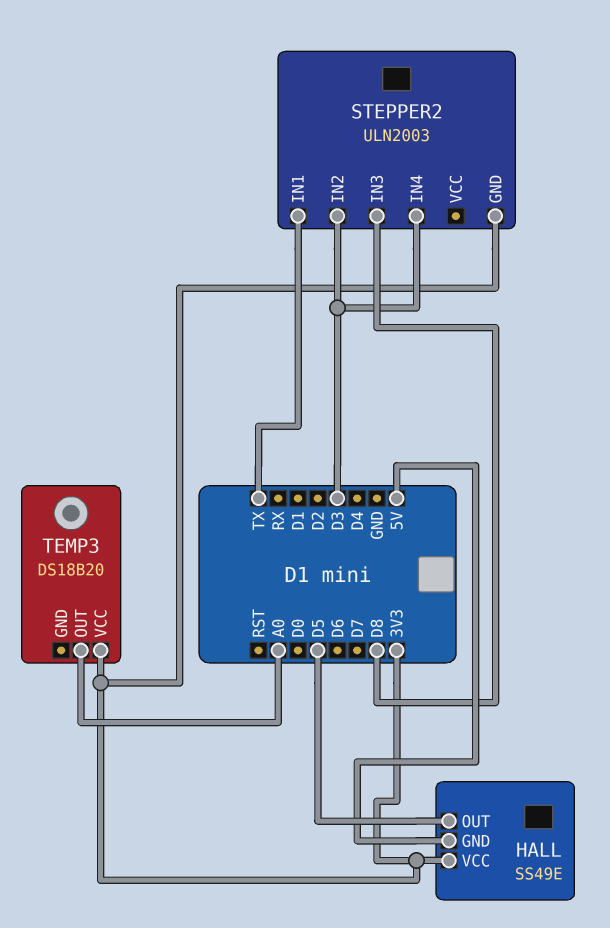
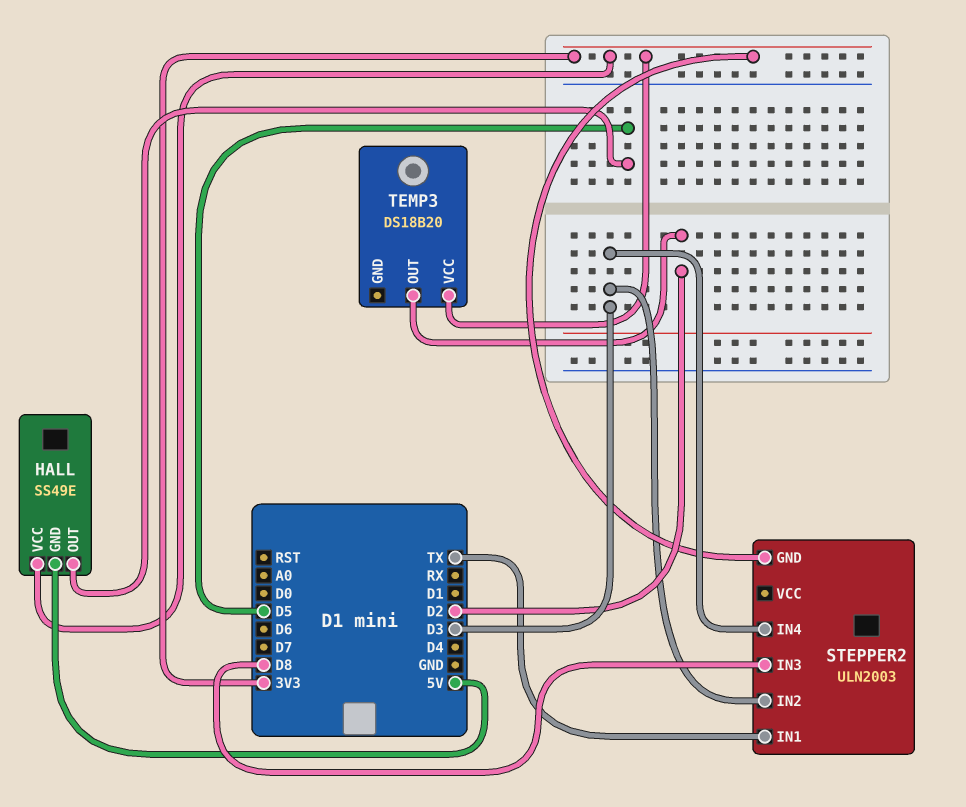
TEMP3 pin OUT: A0 -> D2

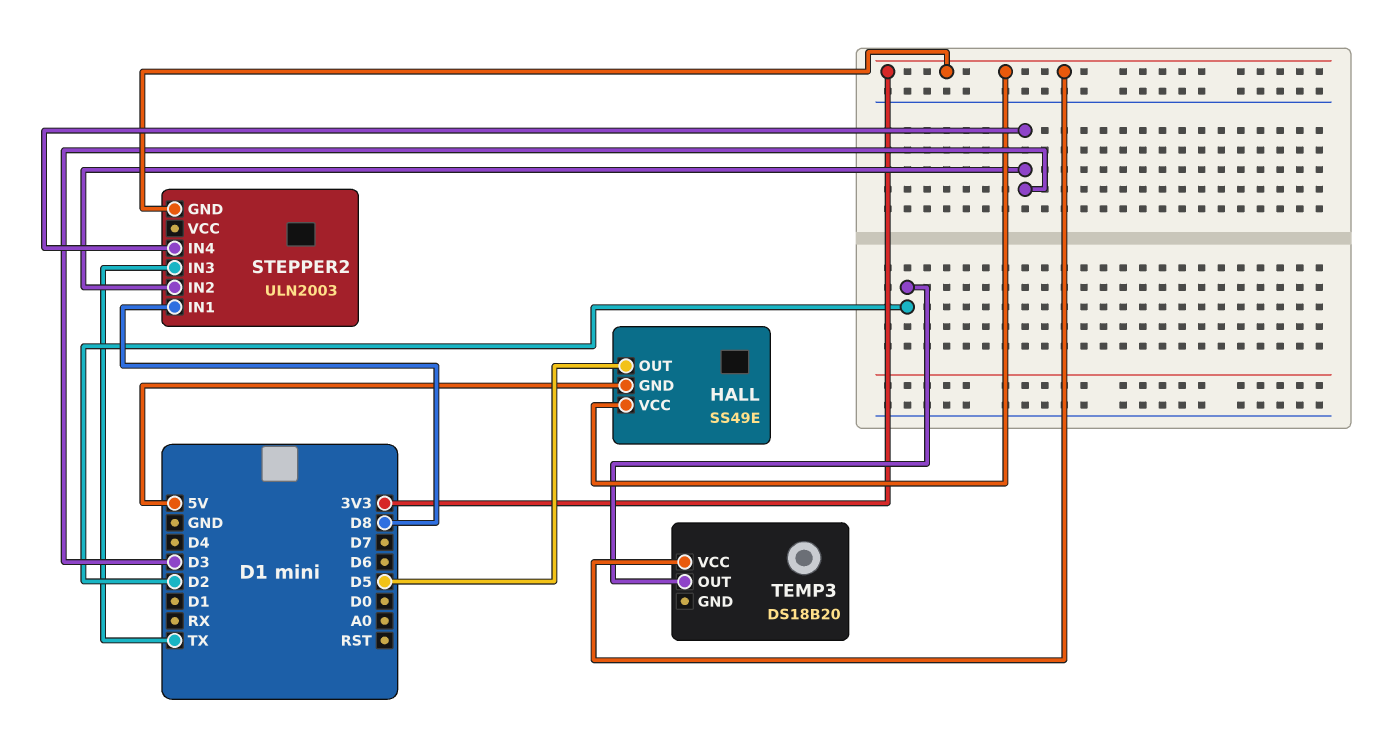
STEPPER2 pin IN1: TX -> D8
STEPPER2 pin IN3: D8 -> TX

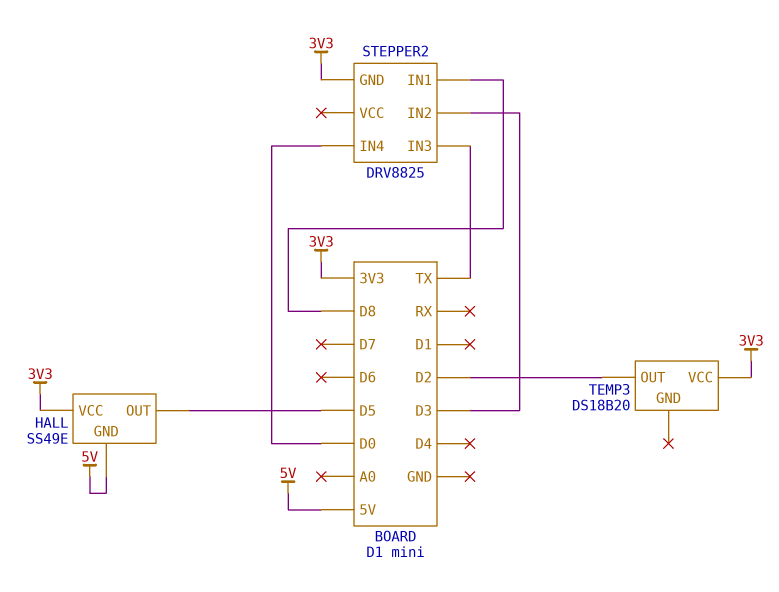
STEPPER2: ULN2003 -> DRV8825
STEPPER2 pin IN4: D3 -> D0

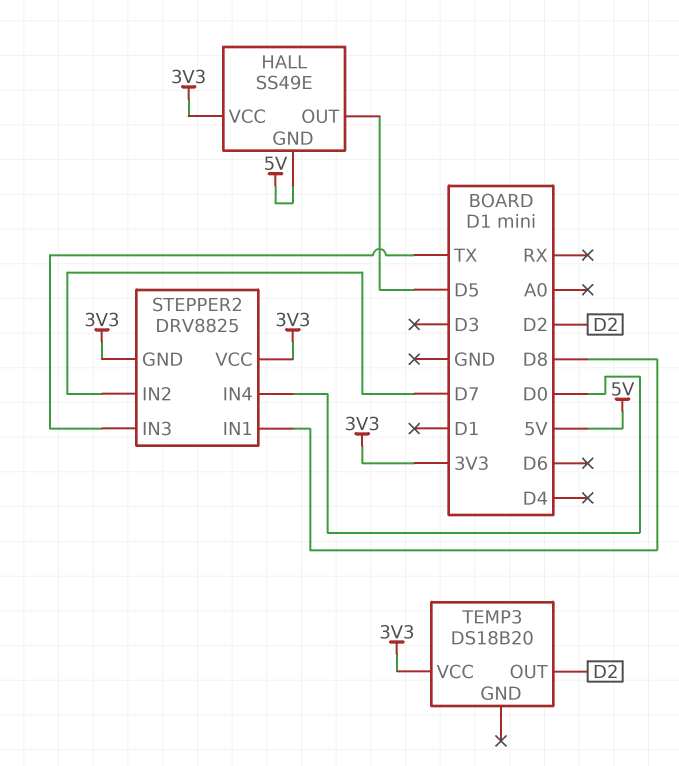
STEPPER2 pin IN2: D3 -> D7
STEPPER2 pin VCC: none -> 3V3

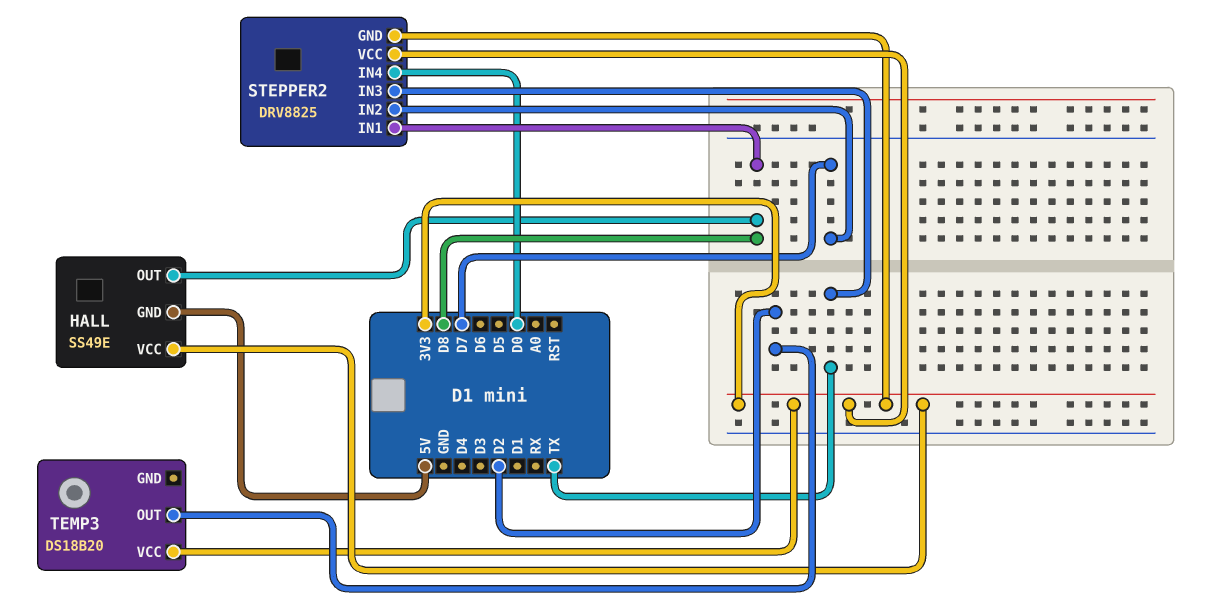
HALL pin OUT: D5 -> D8

